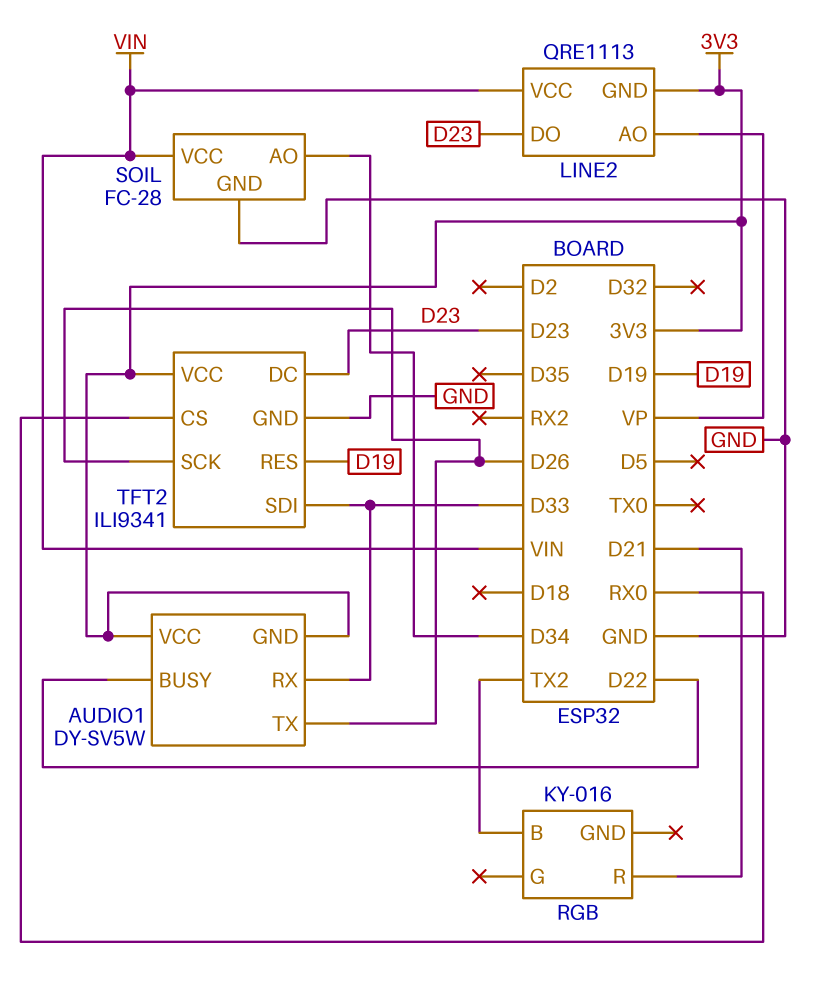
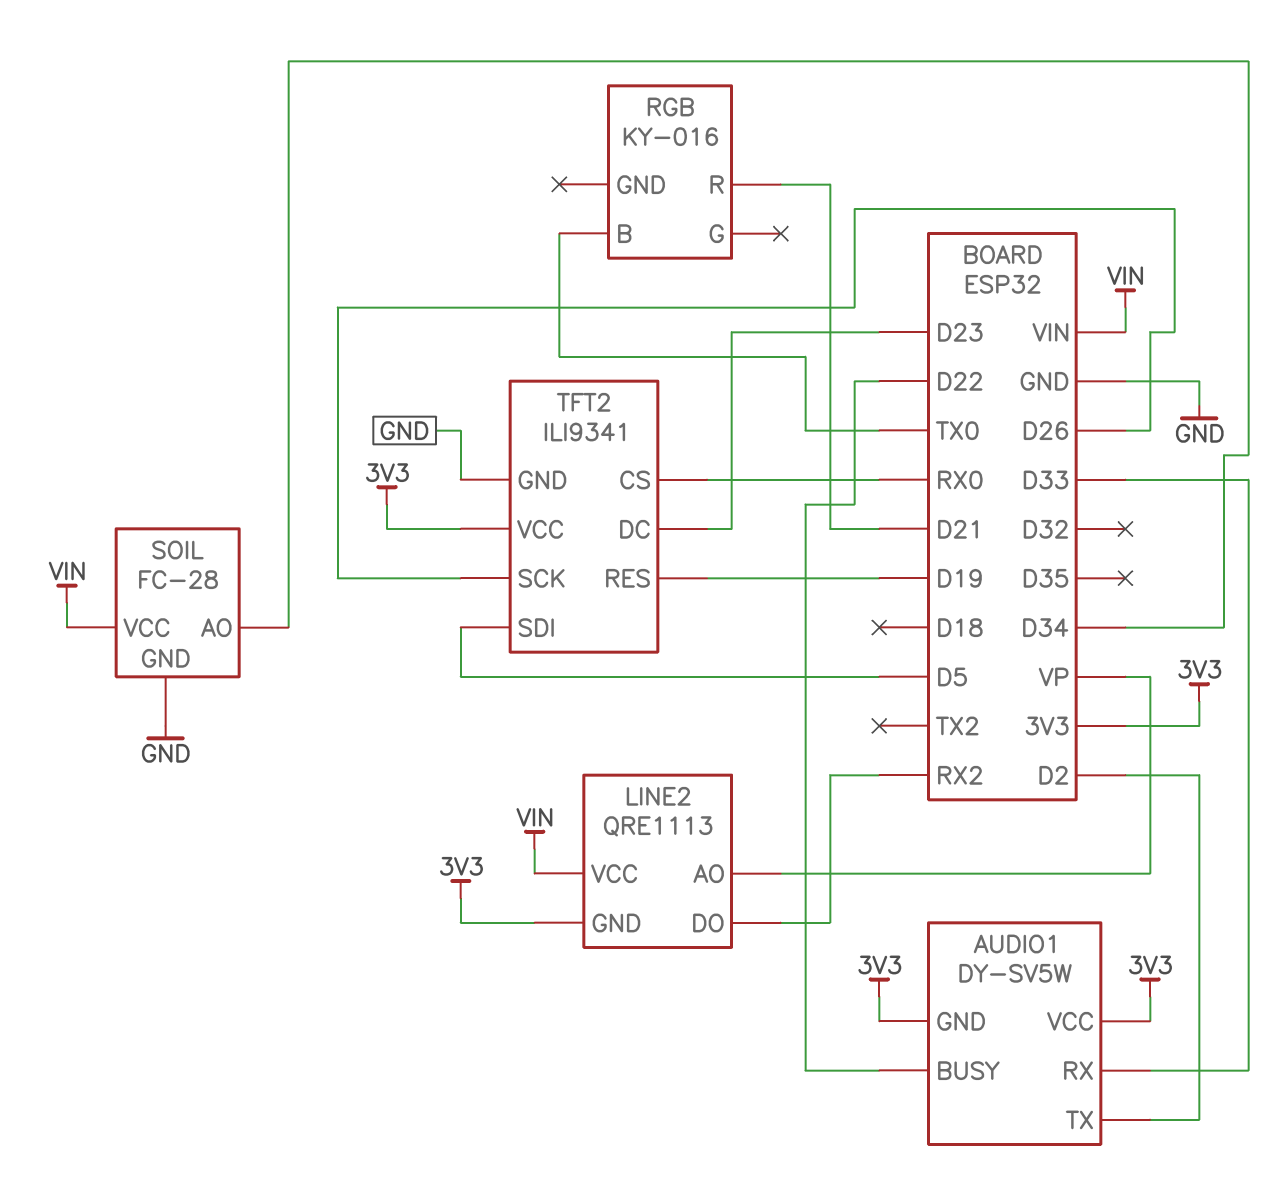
AUDIO1 pin TX: D26 -> D2
LINE2 pin DO: D23 -> RX2
RGB pin B: TX2 -> TX0
TFT2 pin SDI: D33 -> D5

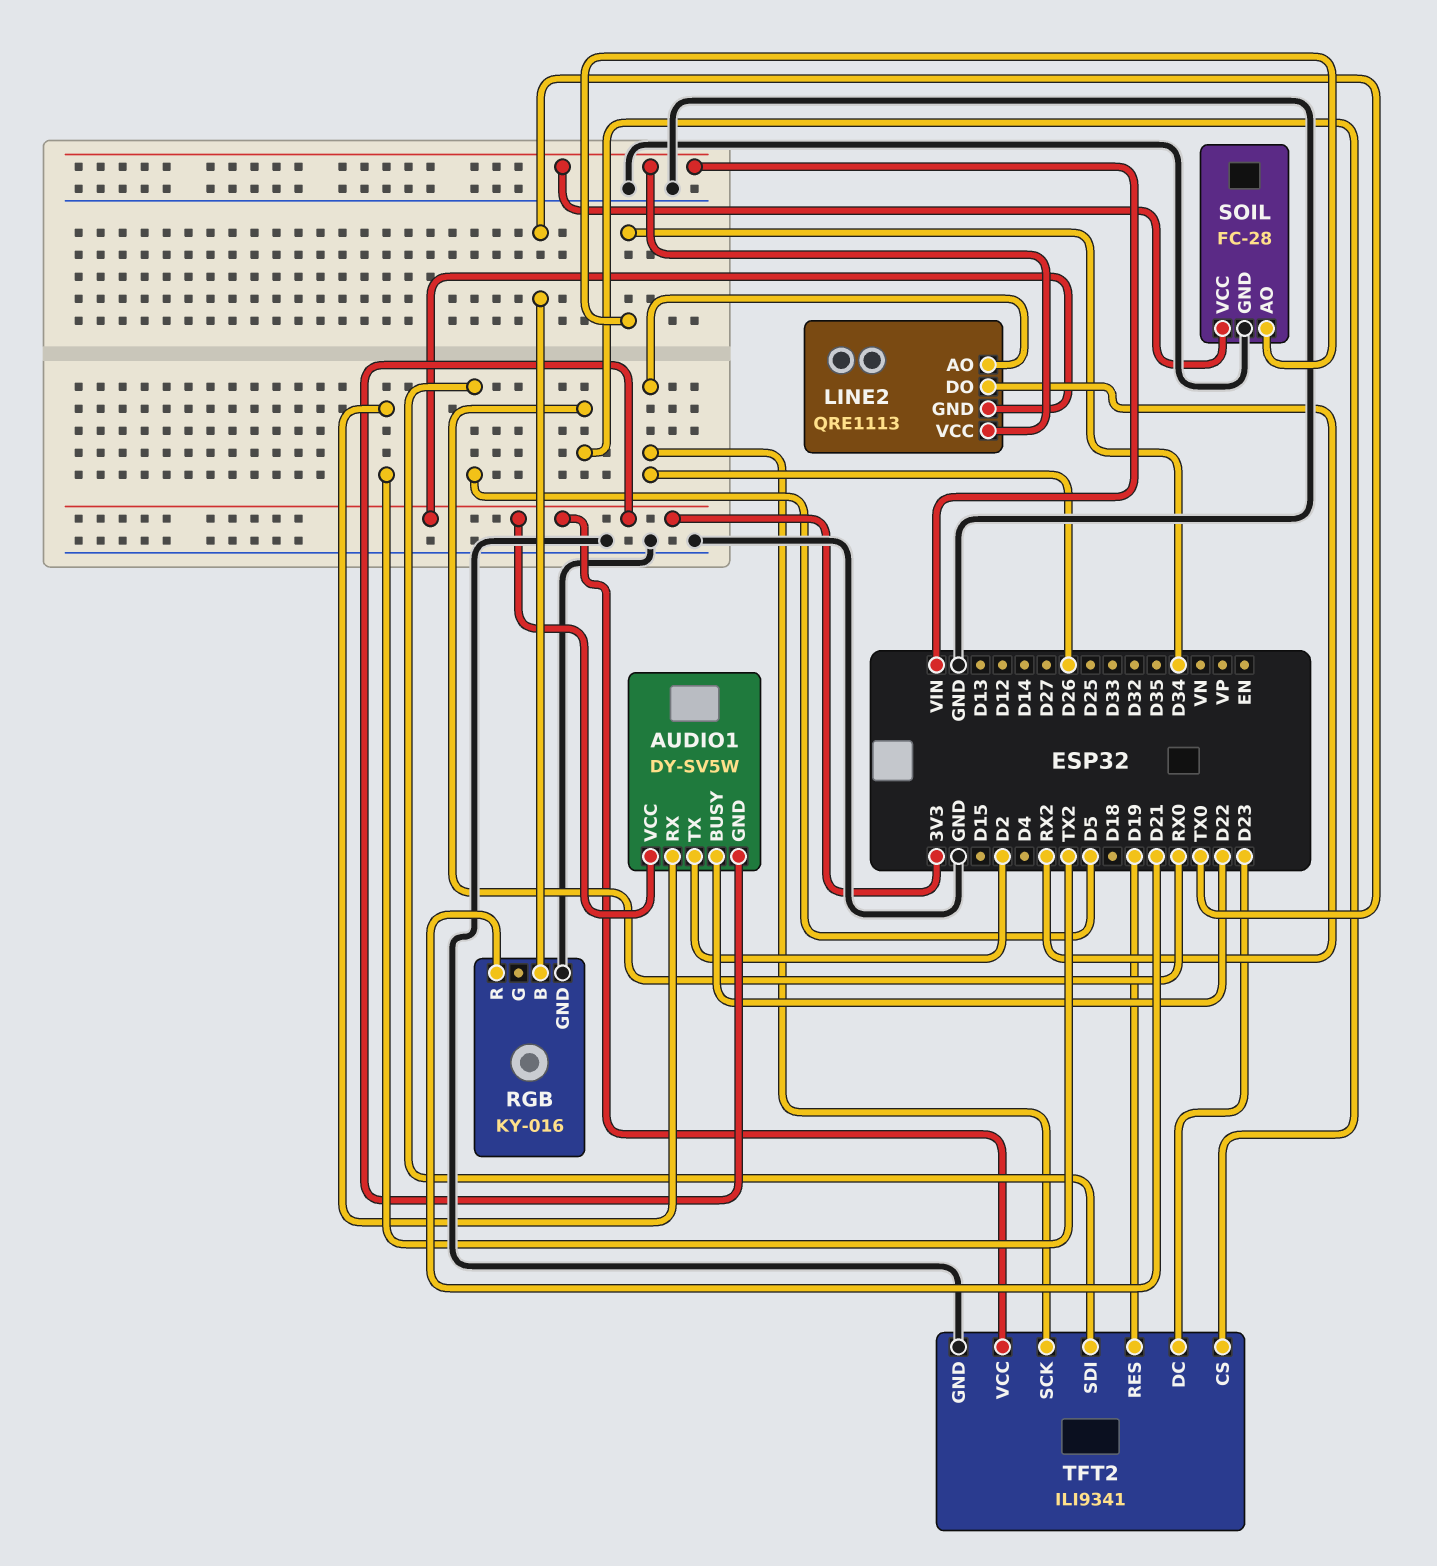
AUDIO1 pin RX: D33 -> TX2
LINE2 pin AO: VP -> D26
RGB pin GND: none -> GND

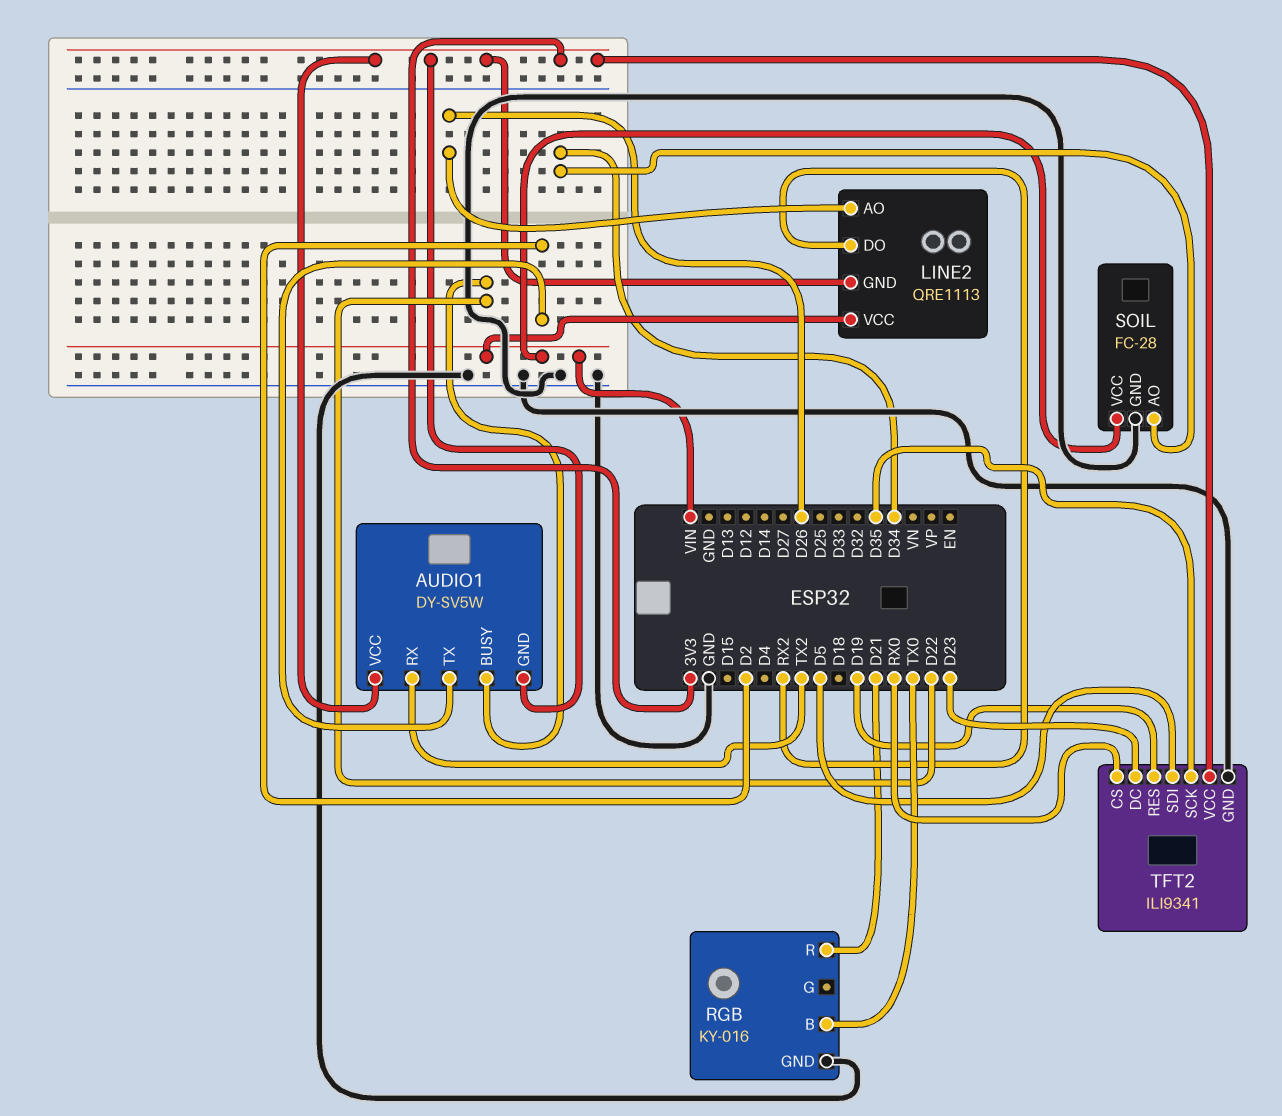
TFT2 pin SCK: D26 -> D35

